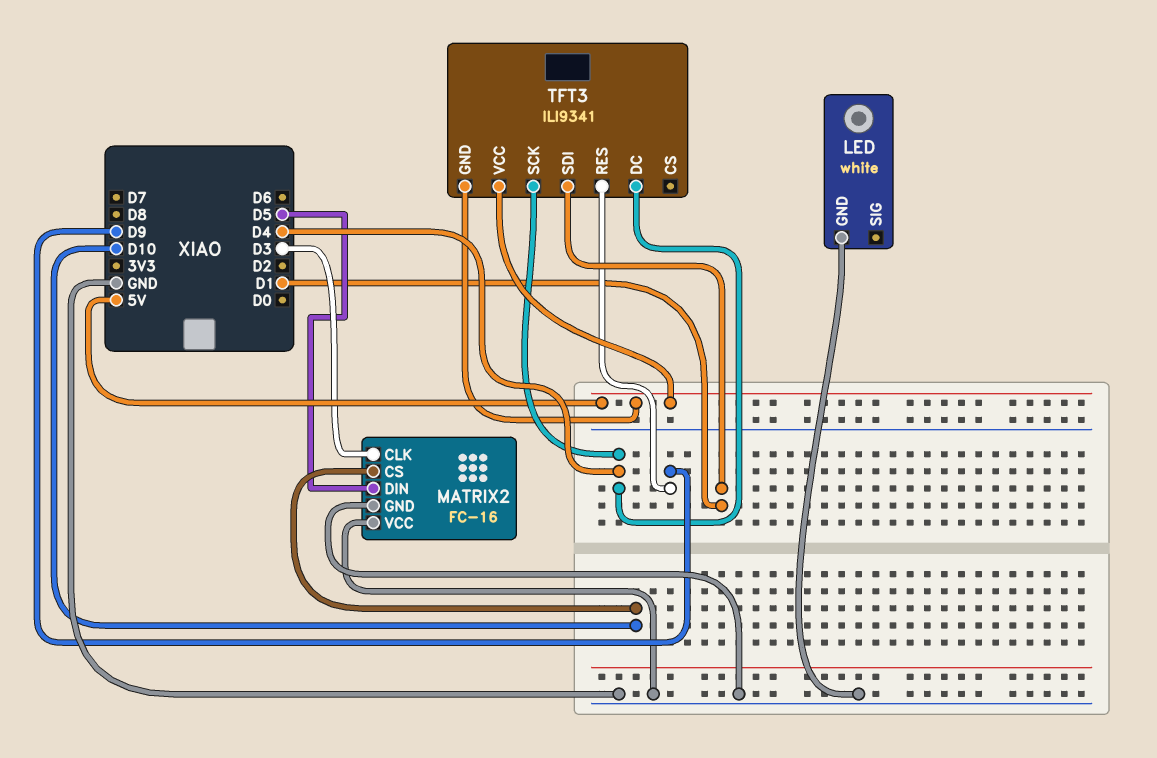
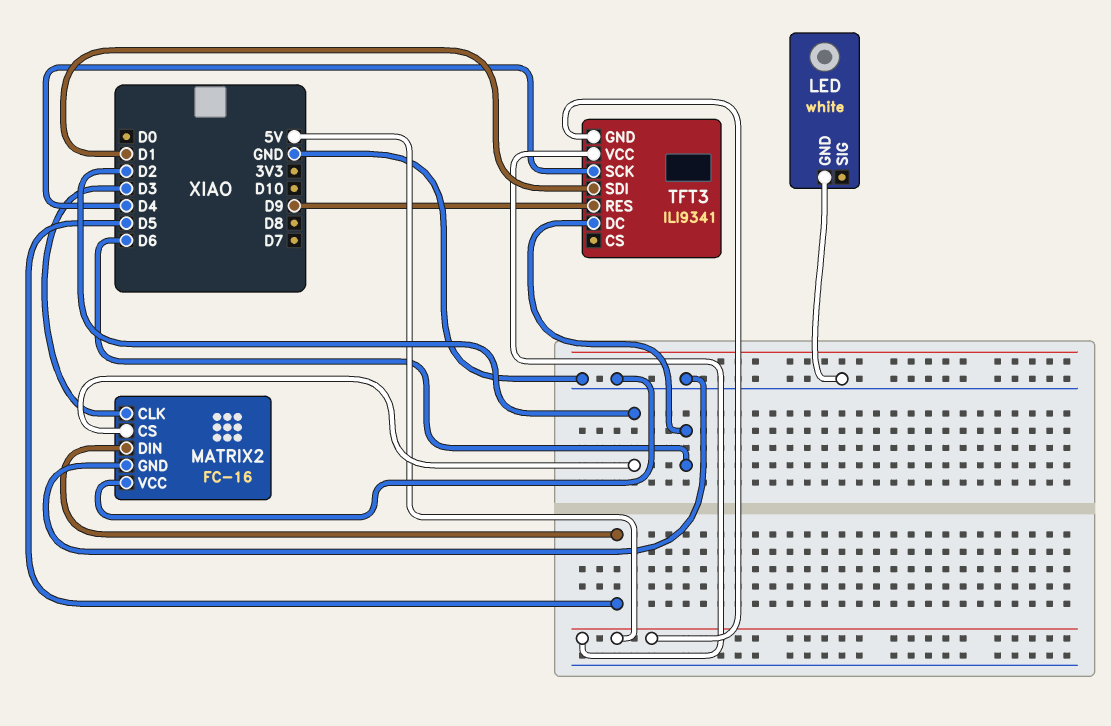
MATRIX2 pin CS: D10 -> D2
TFT3 pin DC: D4 -> D6

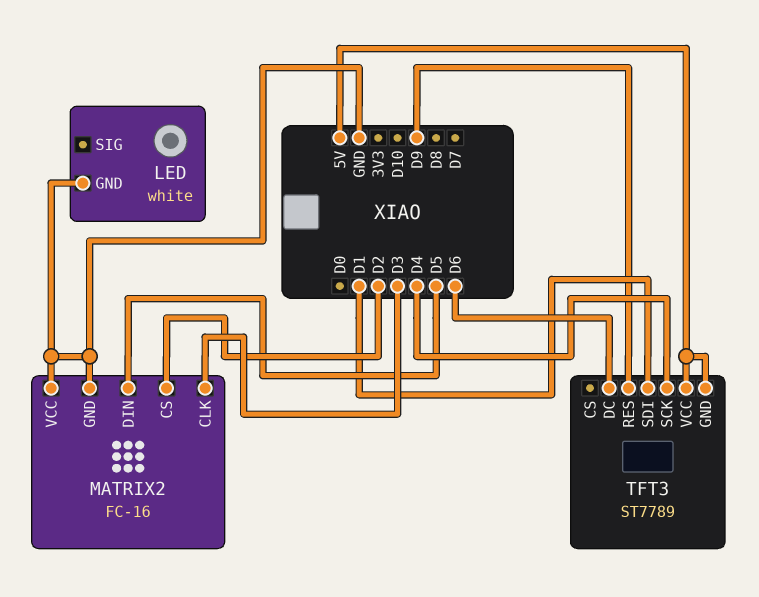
TFT3: ILI9341 -> ST7789

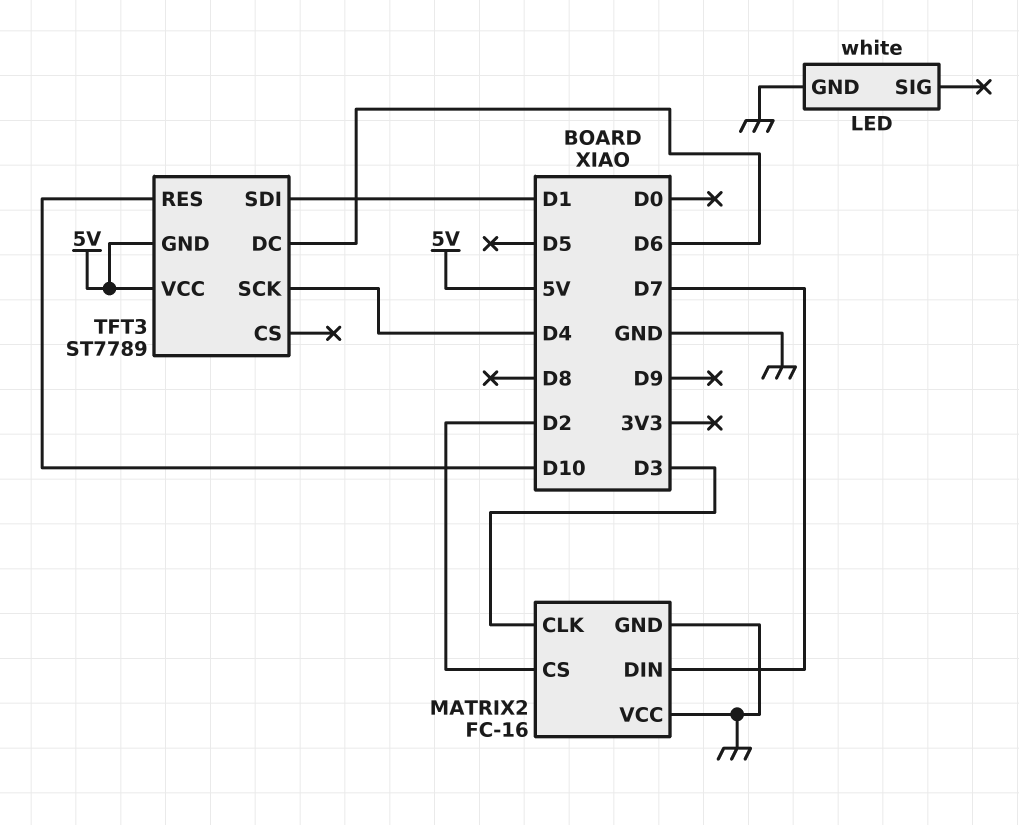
MATRIX2 pin DIN: D5 -> D7
TFT3 pin RES: D9 -> D10

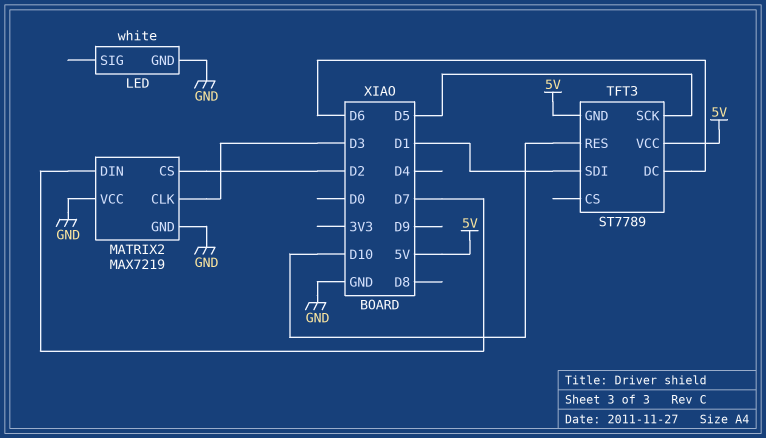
MATRIX2: FC-16 -> MAX7219
TFT3 pin SCK: D4 -> D5

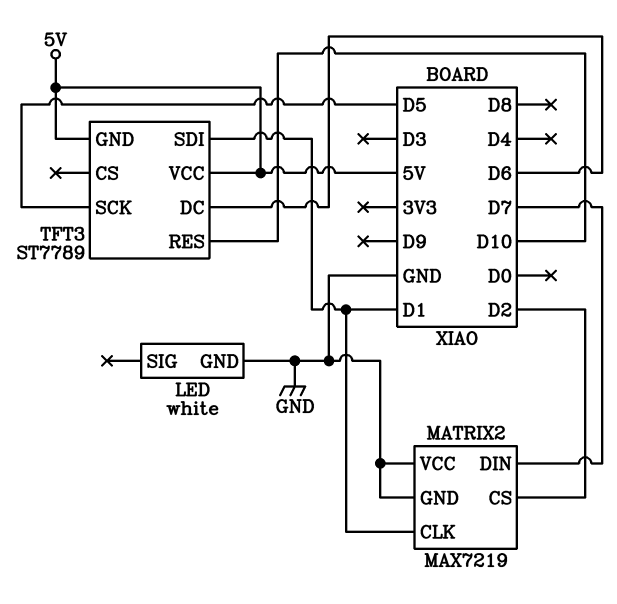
MATRIX2 pin CLK: D3 -> D1

